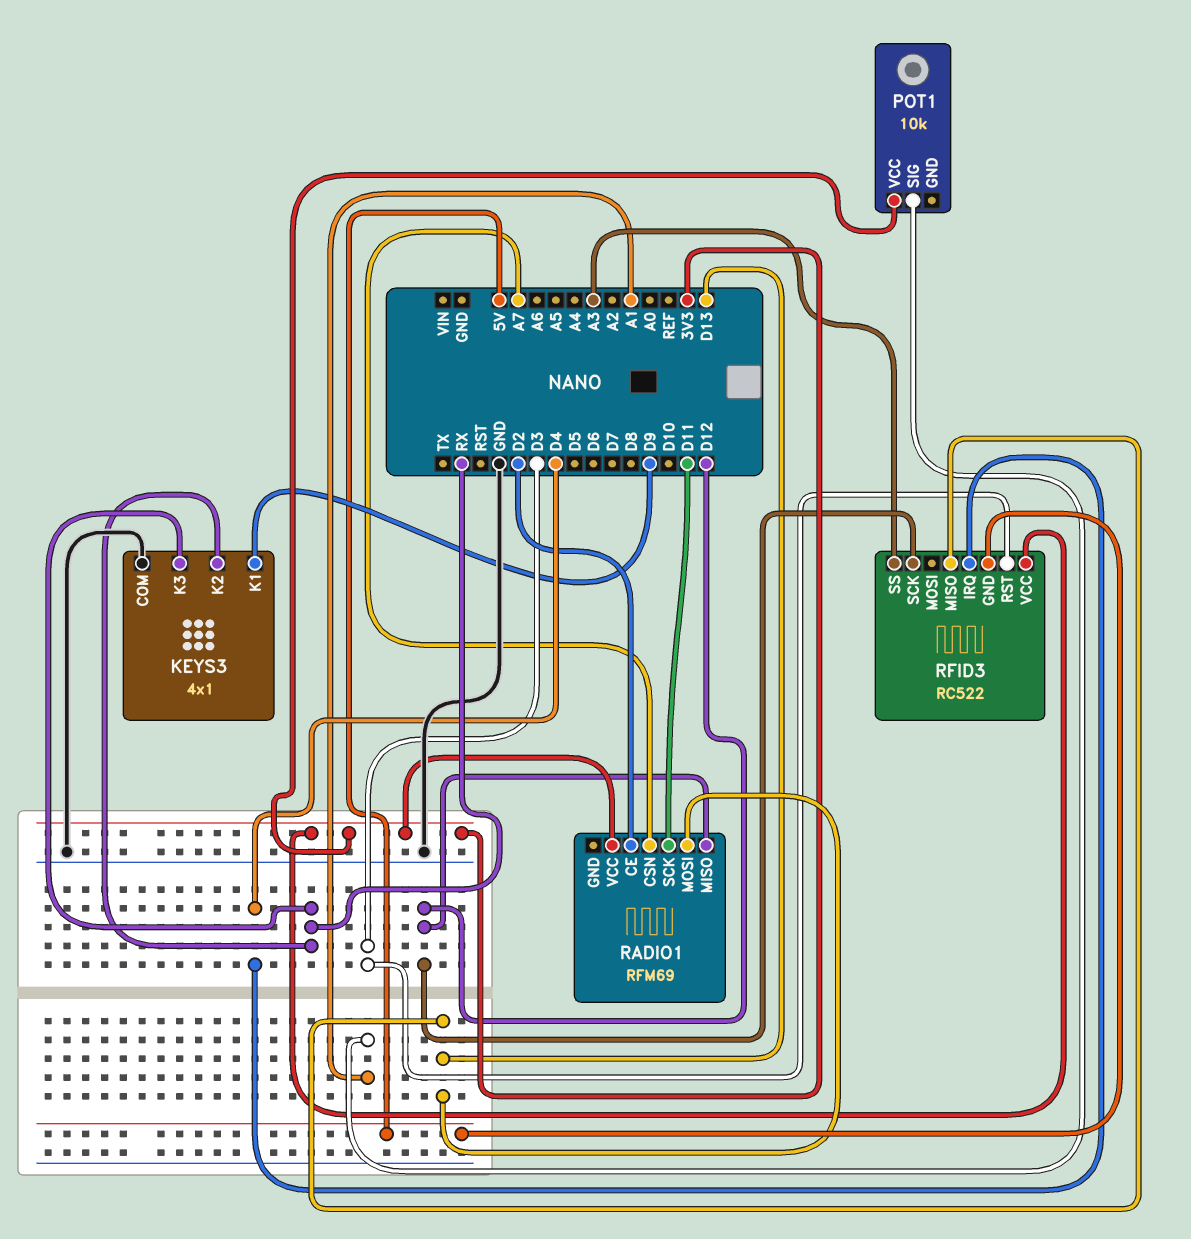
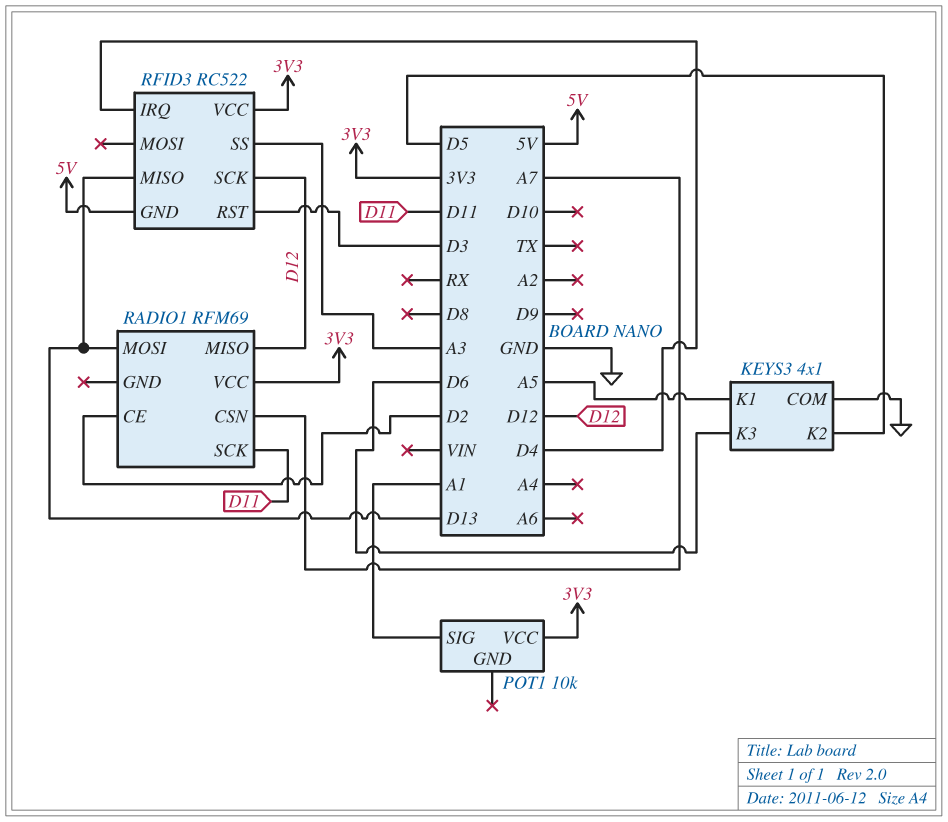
KEYS3 pin K1: D9 -> A5
KEYS3 pin K2: RX -> D5
KEYS3 pin K3: RX -> D6

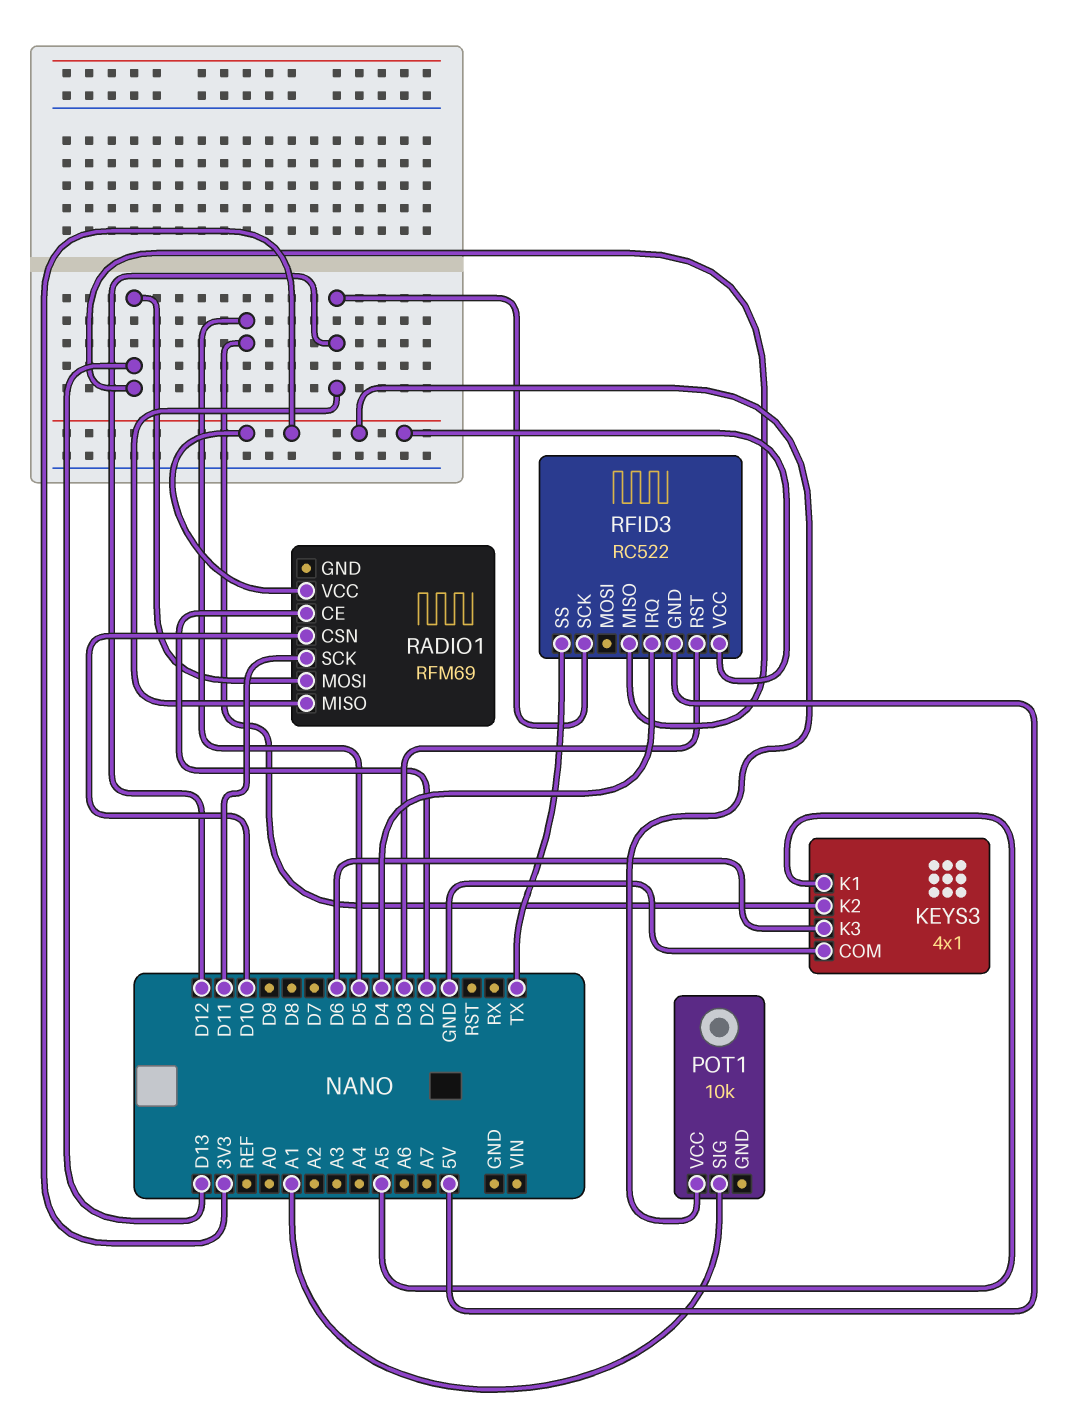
RADIO1 pin CSN: A7 -> D10
RFID3 pin SS: A3 -> TX

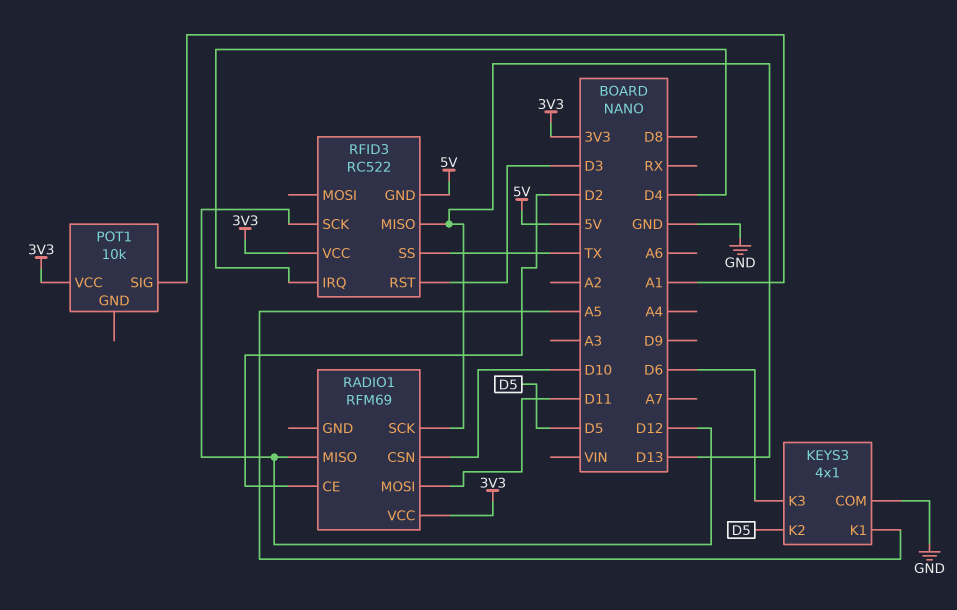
RADIO1 pin MOSI: D13 -> D11
RADIO1 pin SCK: D11 -> D13

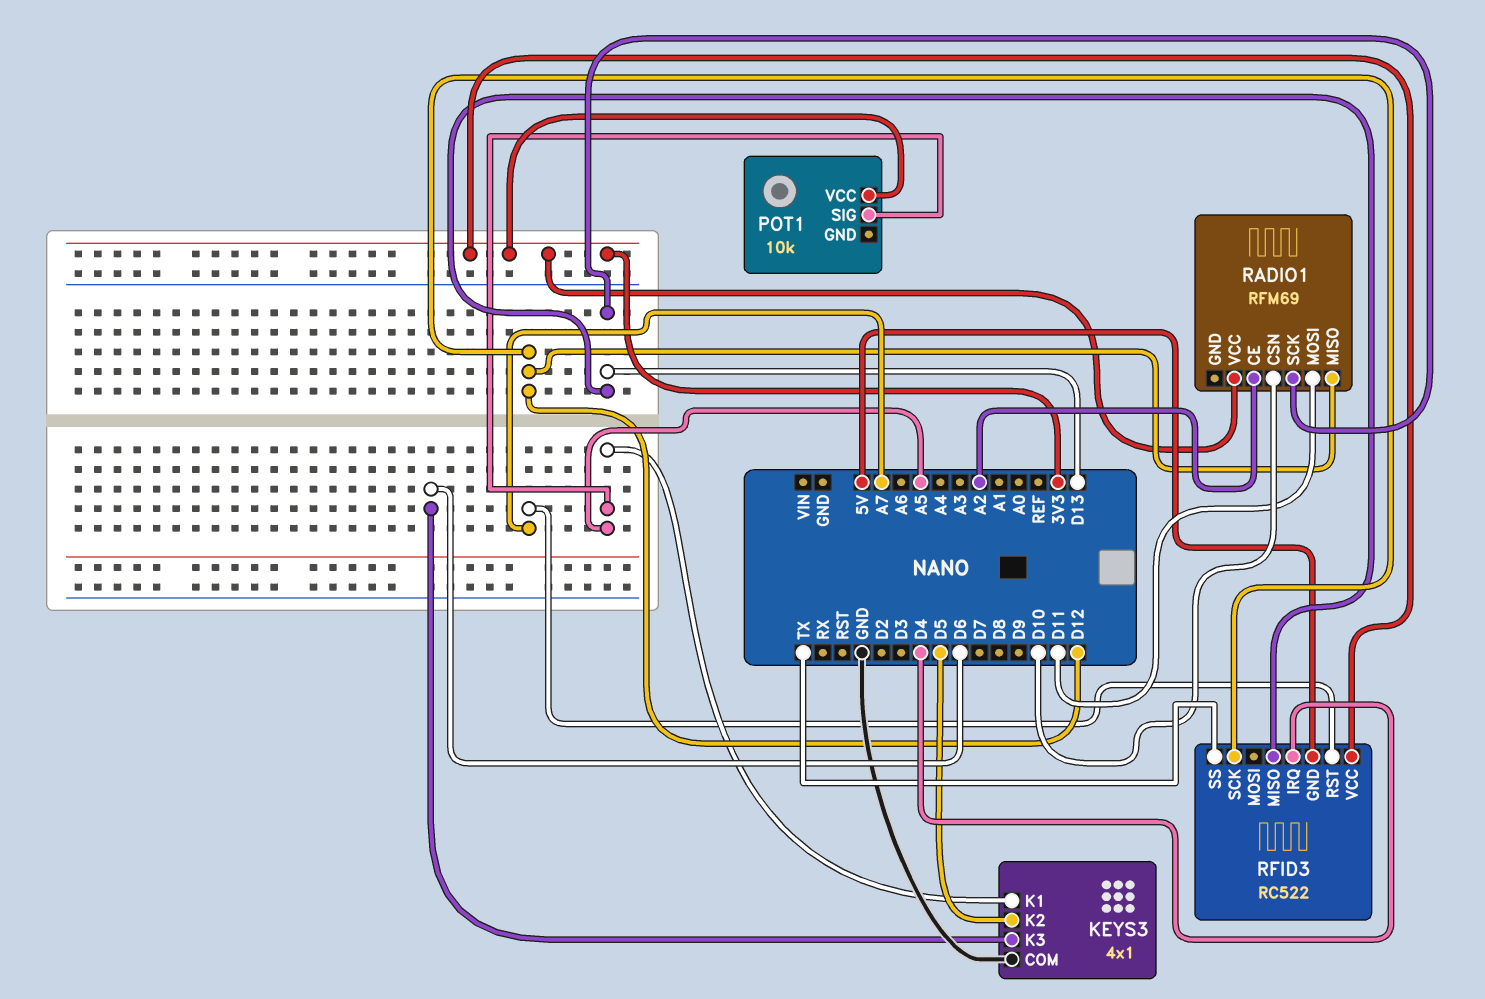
POT1 pin SIG: A1 -> A5
RADIO1 pin CE: D2 -> A2
RFID3 pin RST: D3 -> A7

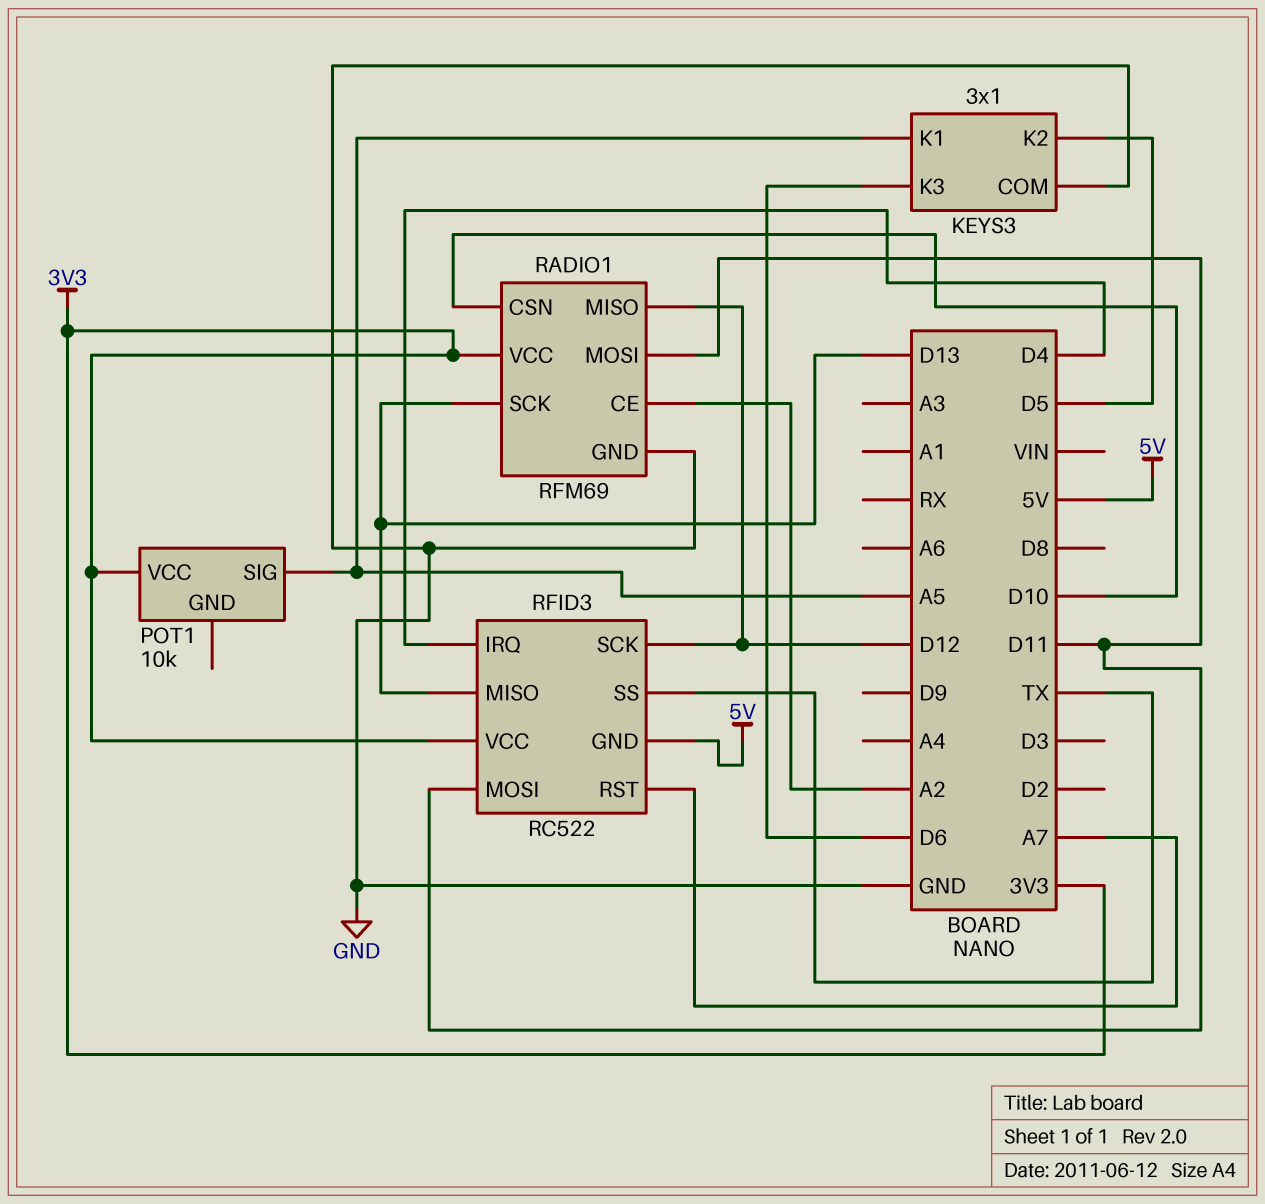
KEYS3: 4x1 -> 3x1
RADIO1 pin GND: none -> GND
RFID3 pin MOSI: none -> D11

